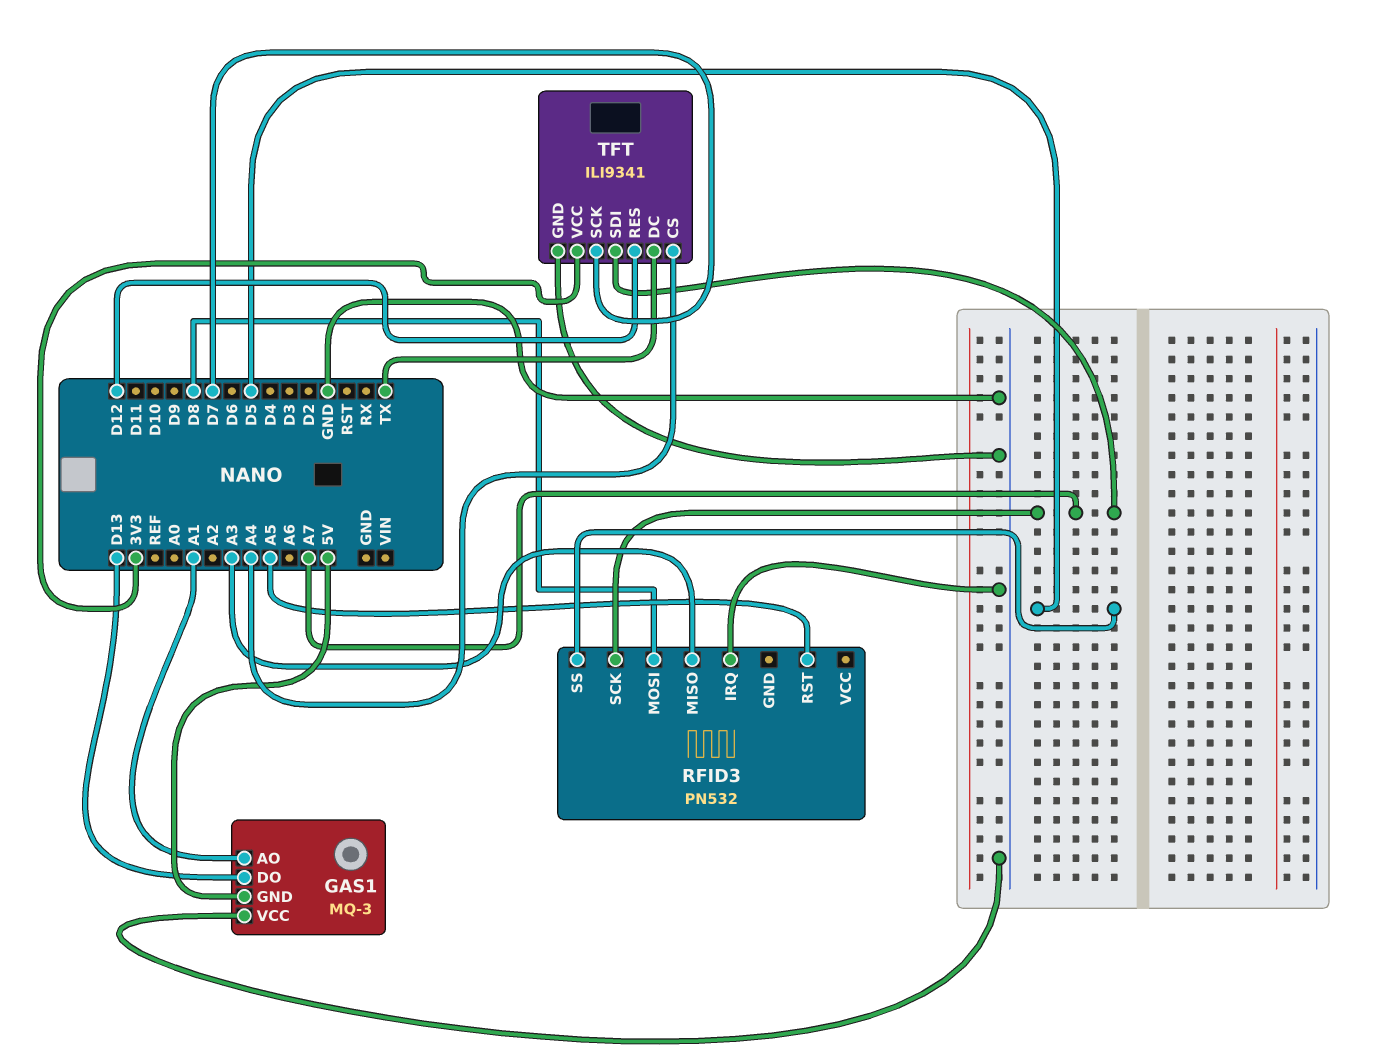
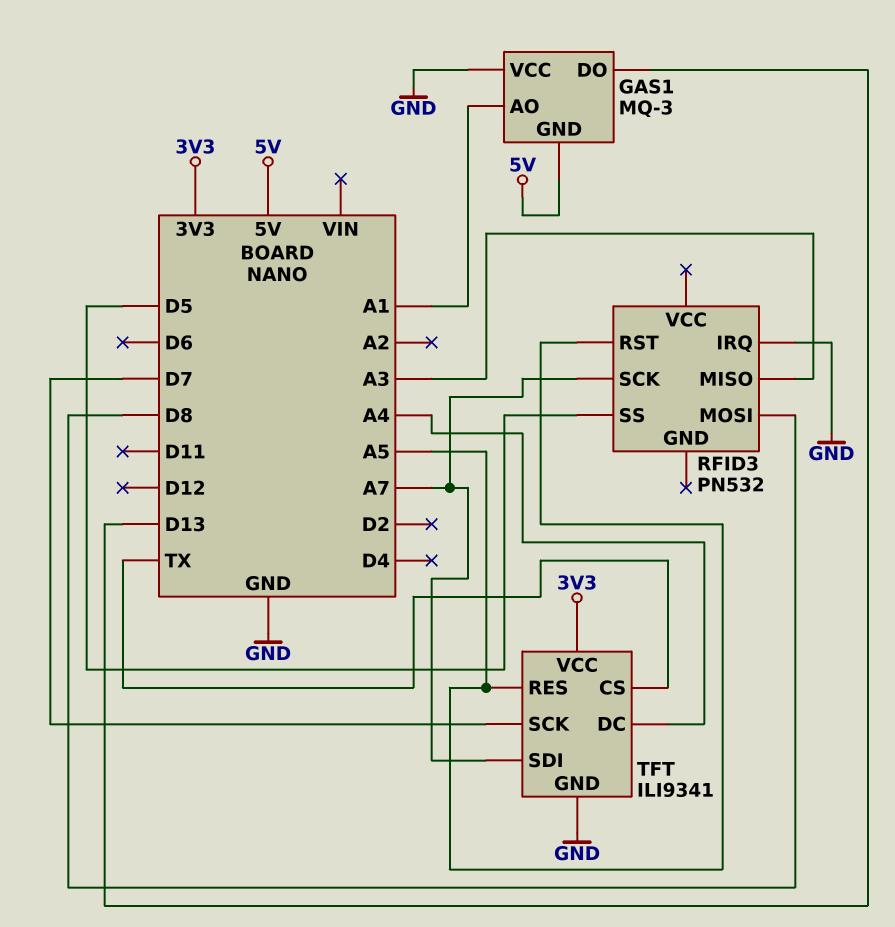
TFT pin CS: A4 -> TX
TFT pin DC: TX -> A4
TFT pin RES: D12 -> A5

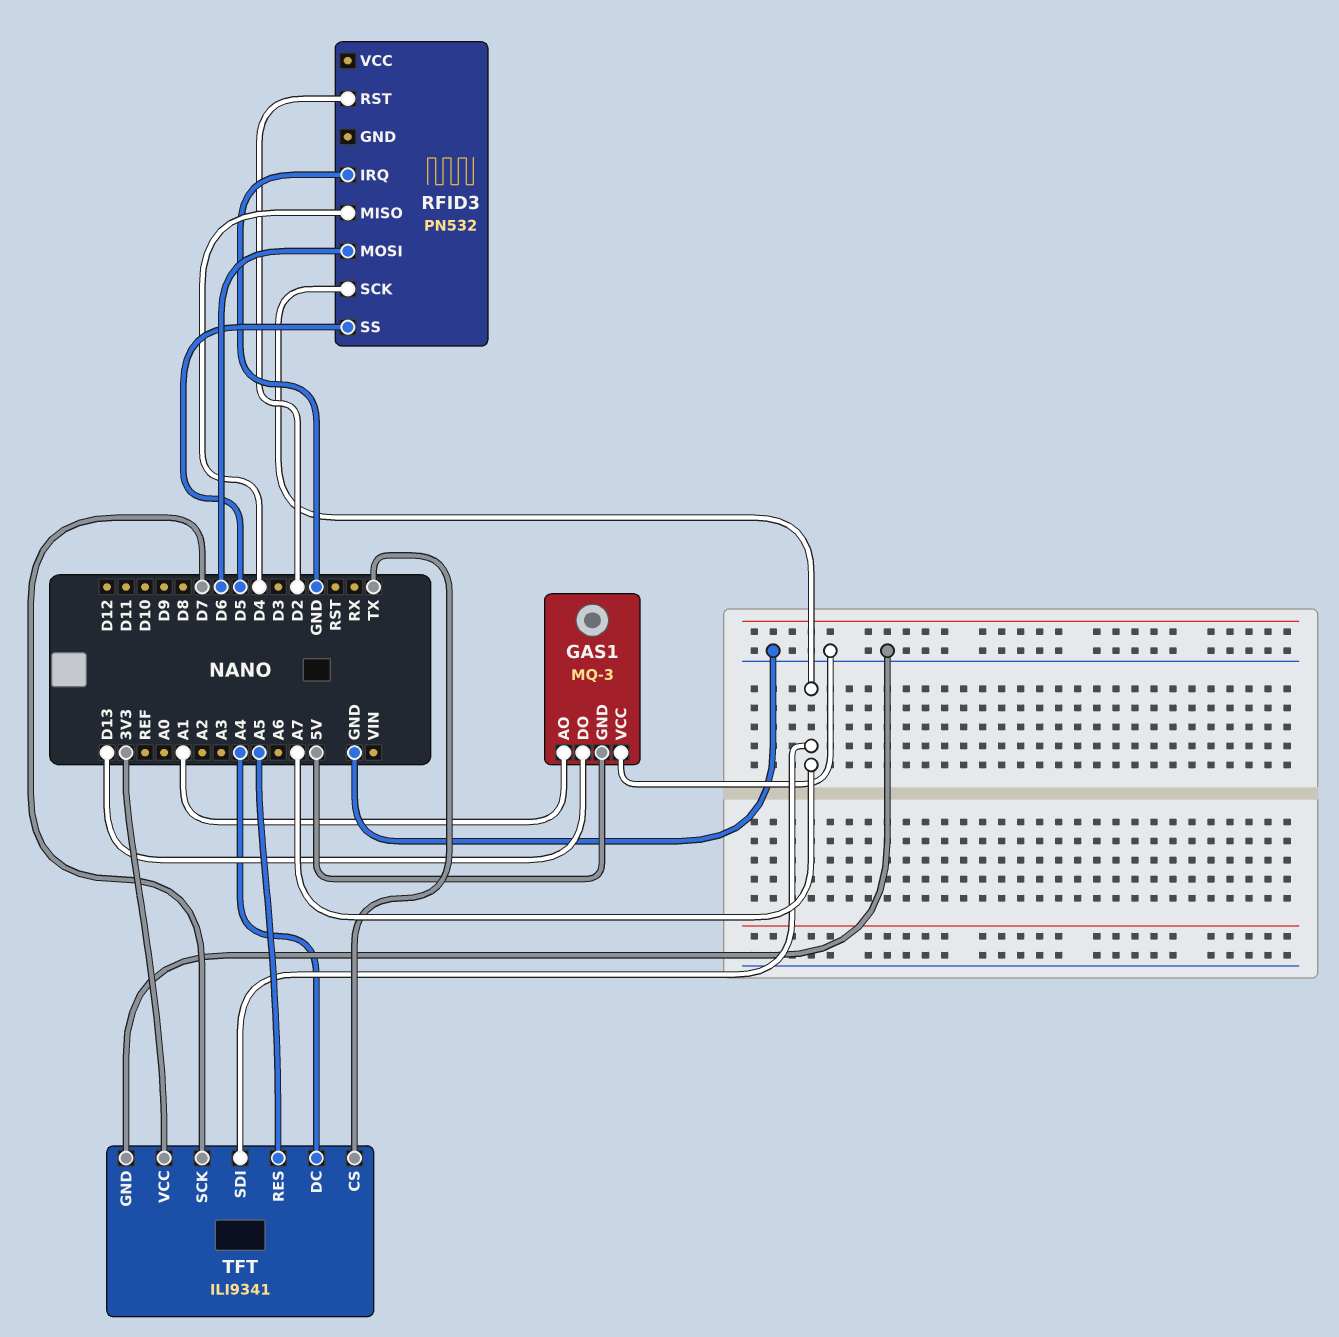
RFID3 pin MISO: A3 -> D4
RFID3 pin MOSI: D8 -> D6
RFID3 pin RST: A5 -> D2

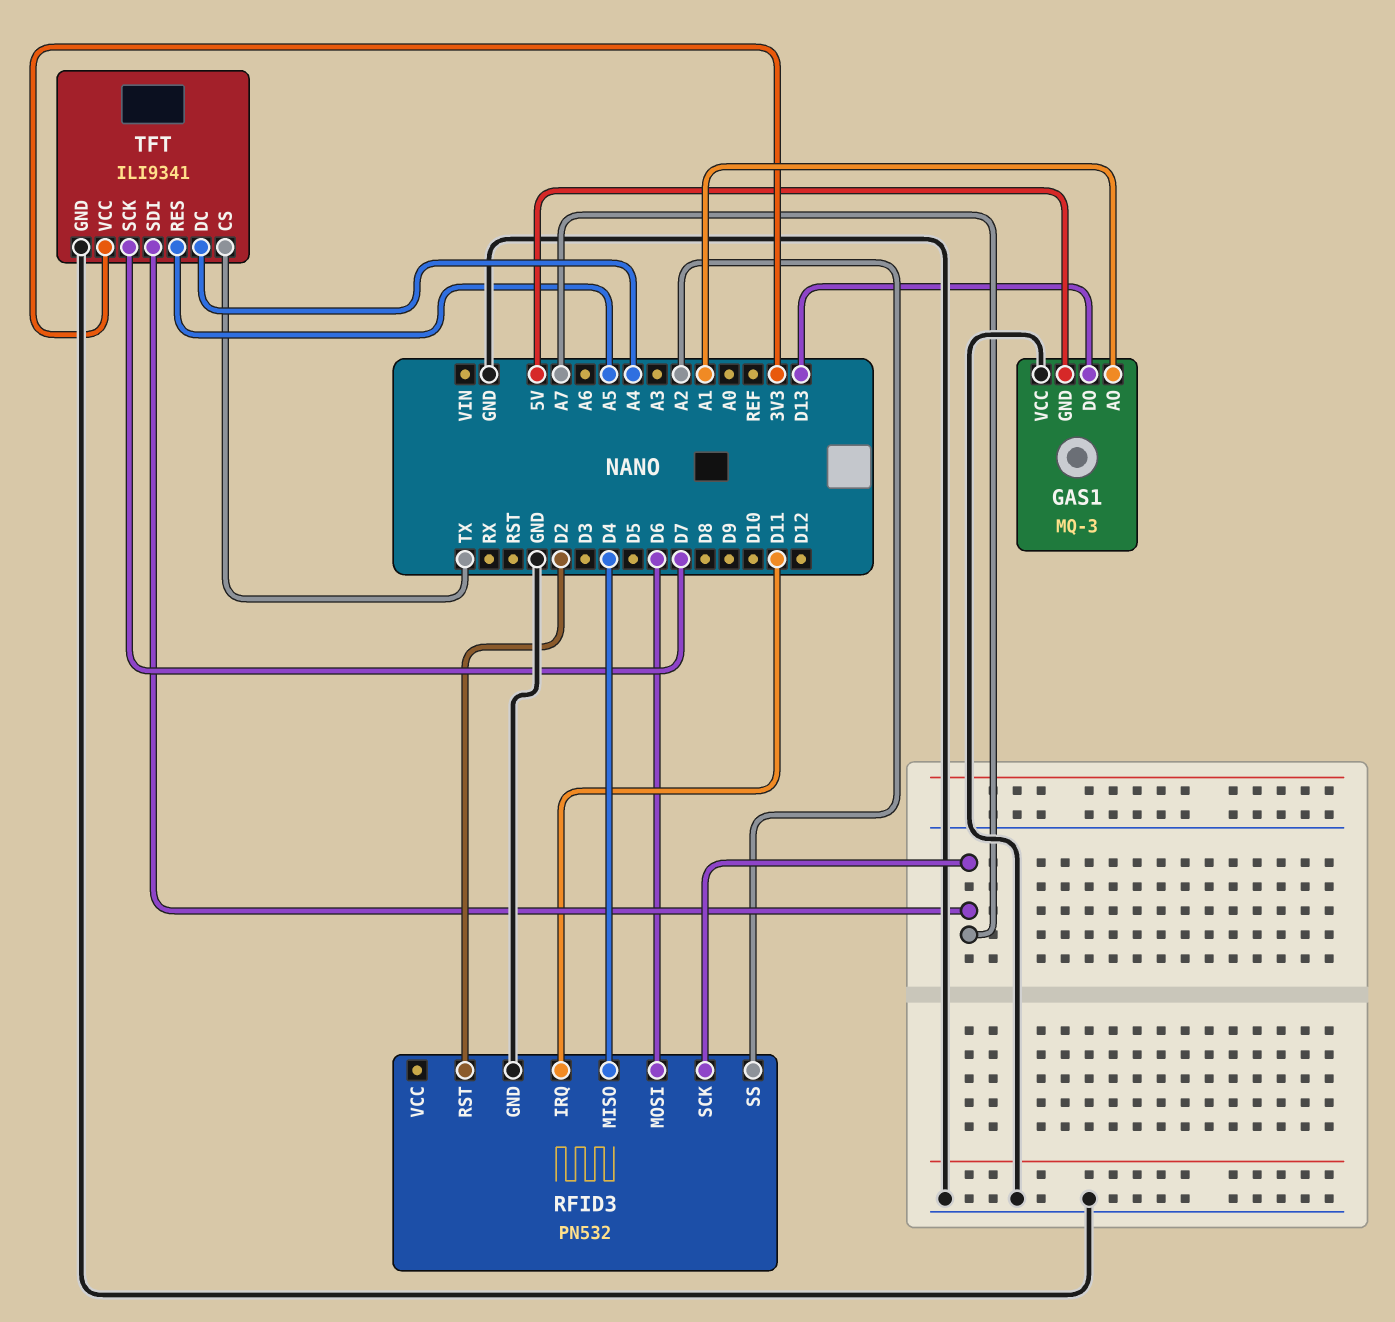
RFID3 pin GND: none -> GND
RFID3 pin IRQ: GND -> D11
RFID3 pin SS: D5 -> A2

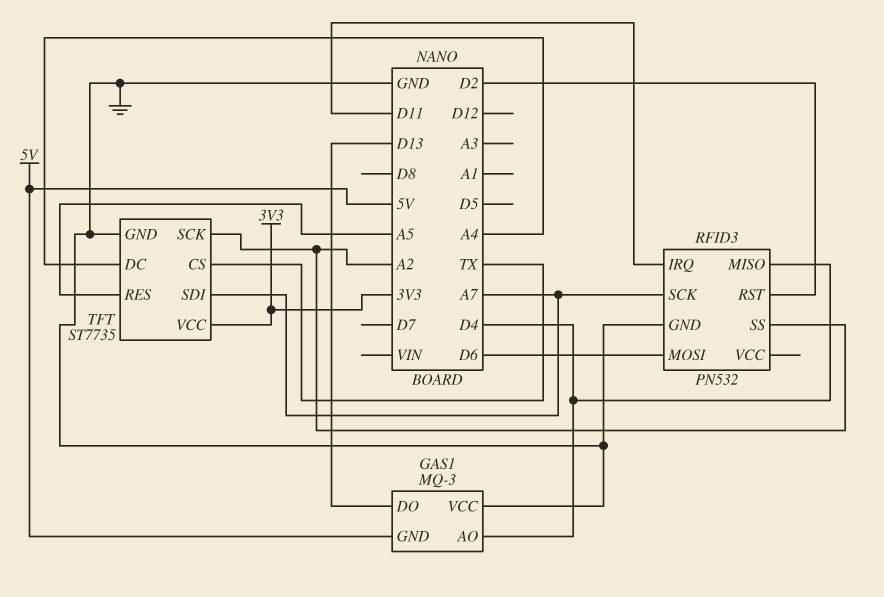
GAS1 pin AO: A1 -> D4
TFT: ILI9341 -> ST7735
TFT pin SCK: D7 -> A2

